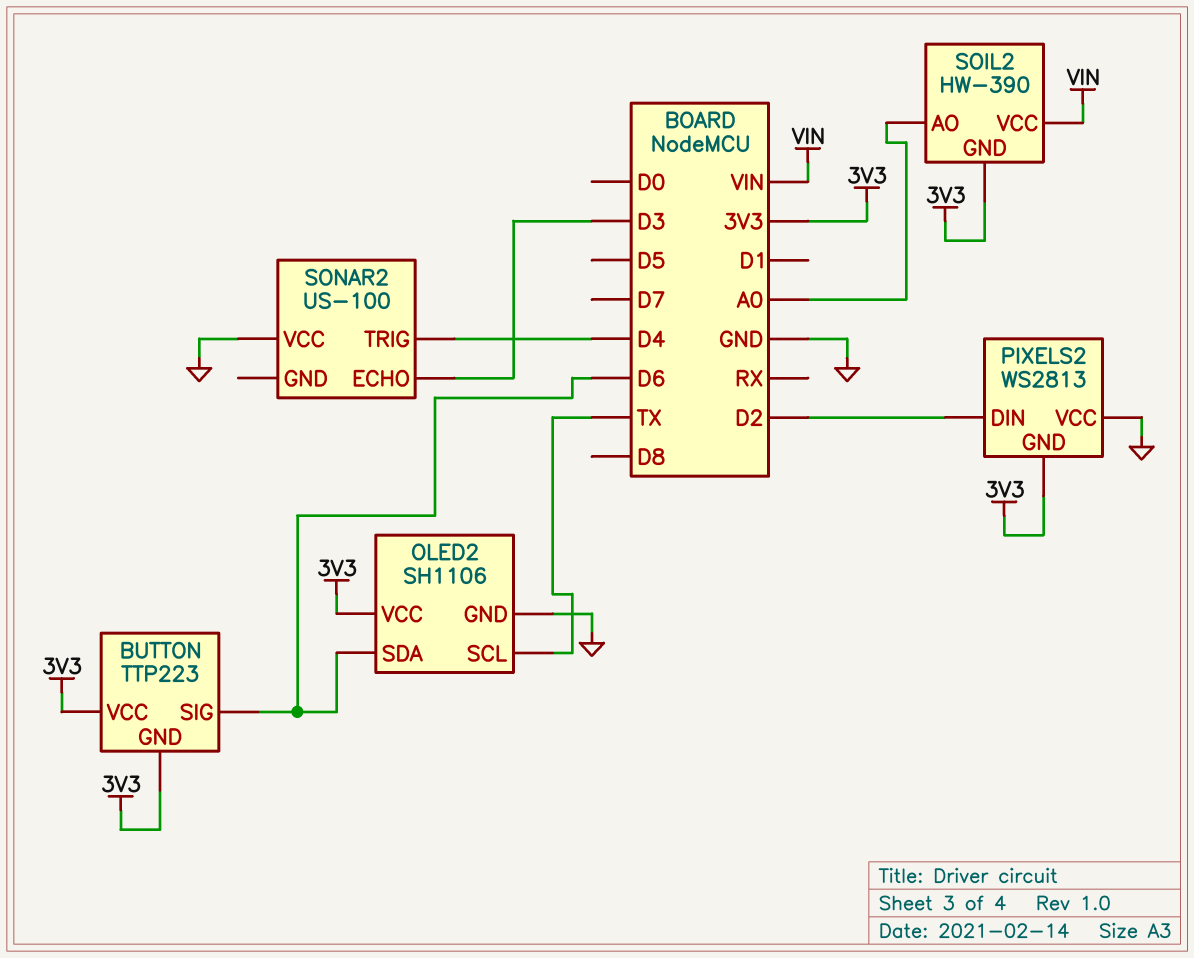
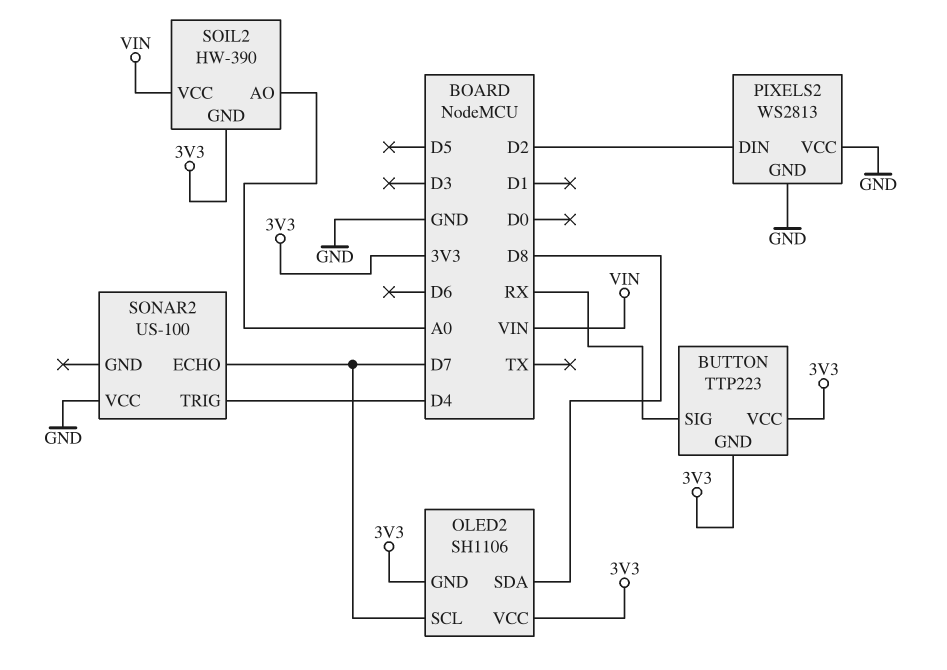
BUTTON pin SIG: D6 -> RX
OLED2 pin GND: GND -> 3V3
OLED2 pin SCL: TX -> D7
OLED2 pin SDA: D6 -> D8
PIXELS2 pin GND: 3V3 -> GND
SONAR2 pin ECHO: D3 -> D7

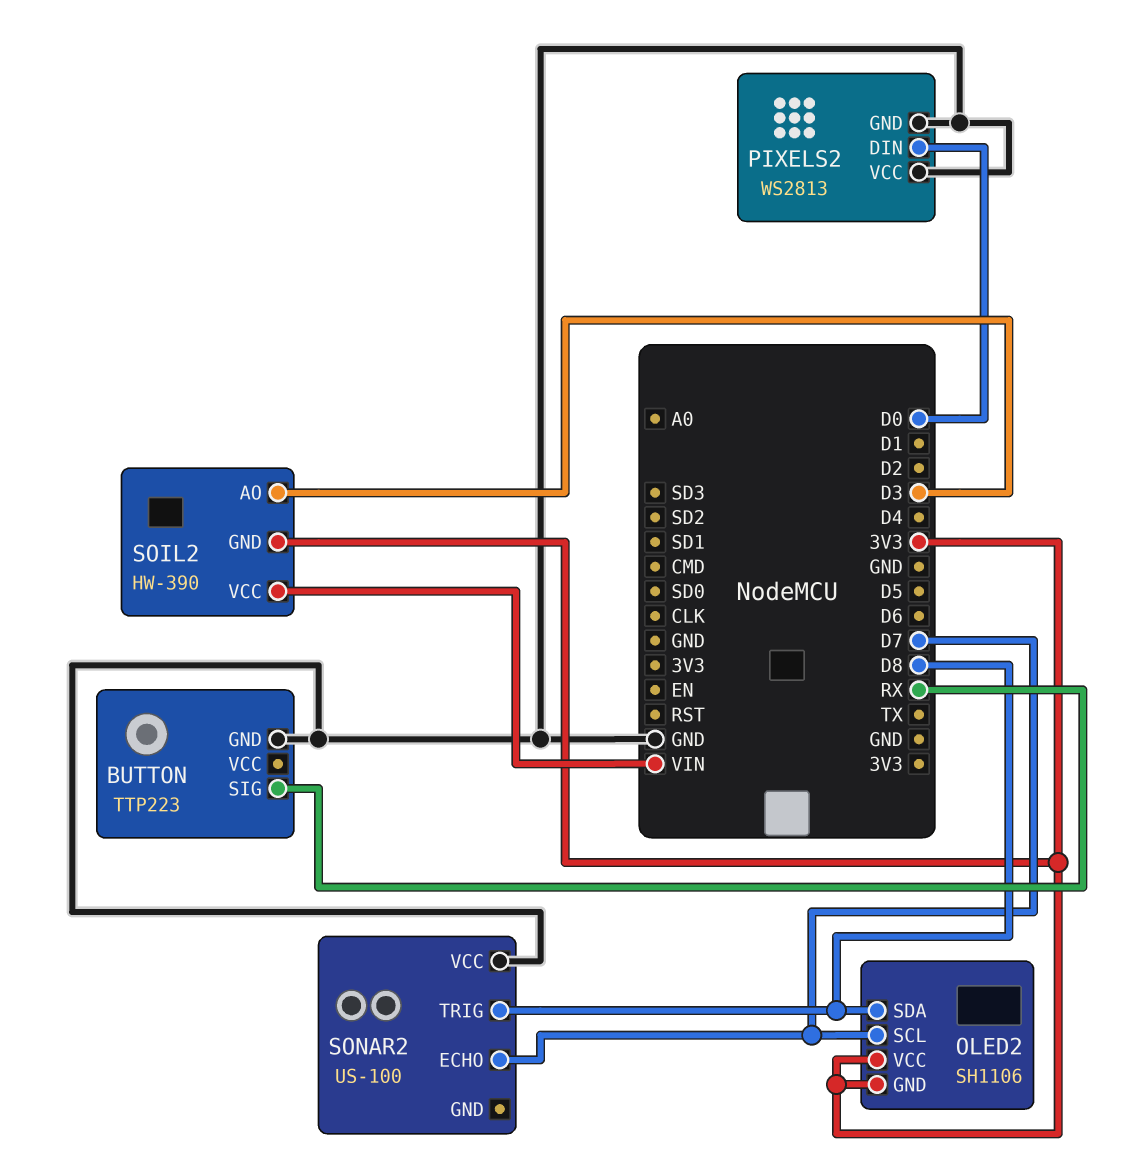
BUTTON pin GND: 3V3 -> GND
BUTTON pin VCC: 3V3 -> none
PIXELS2 pin DIN: D2 -> D0
SOIL2 pin AO: A0 -> D3
SONAR2 pin TRIG: D4 -> D8

